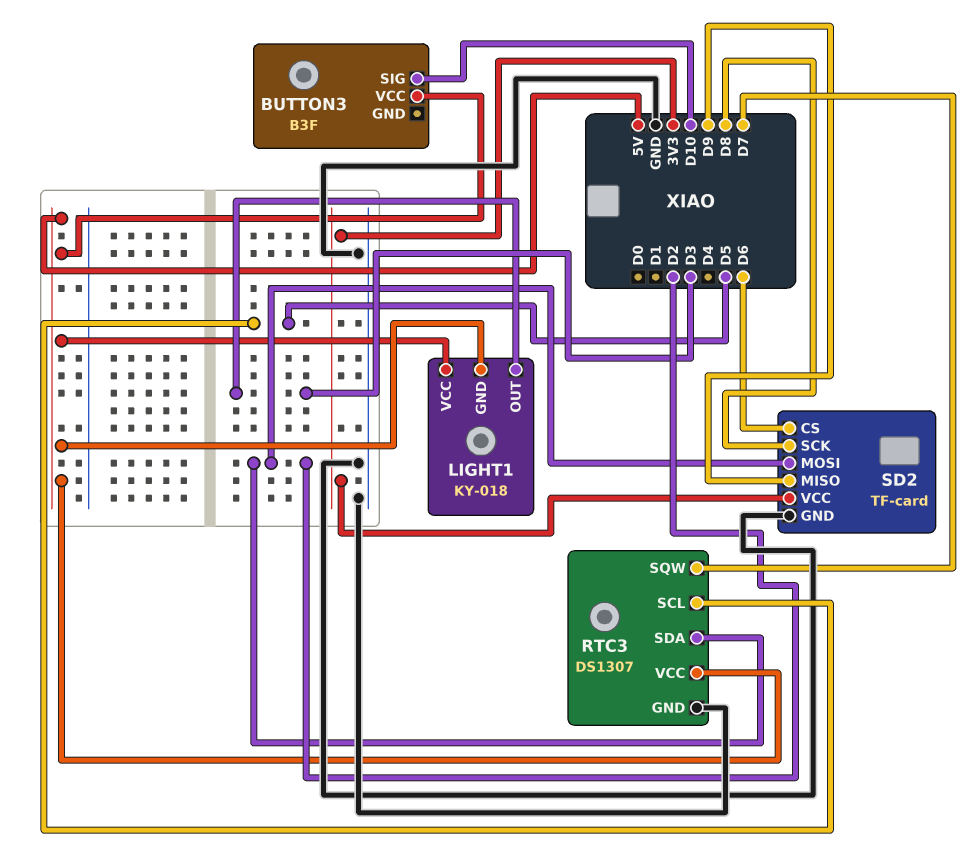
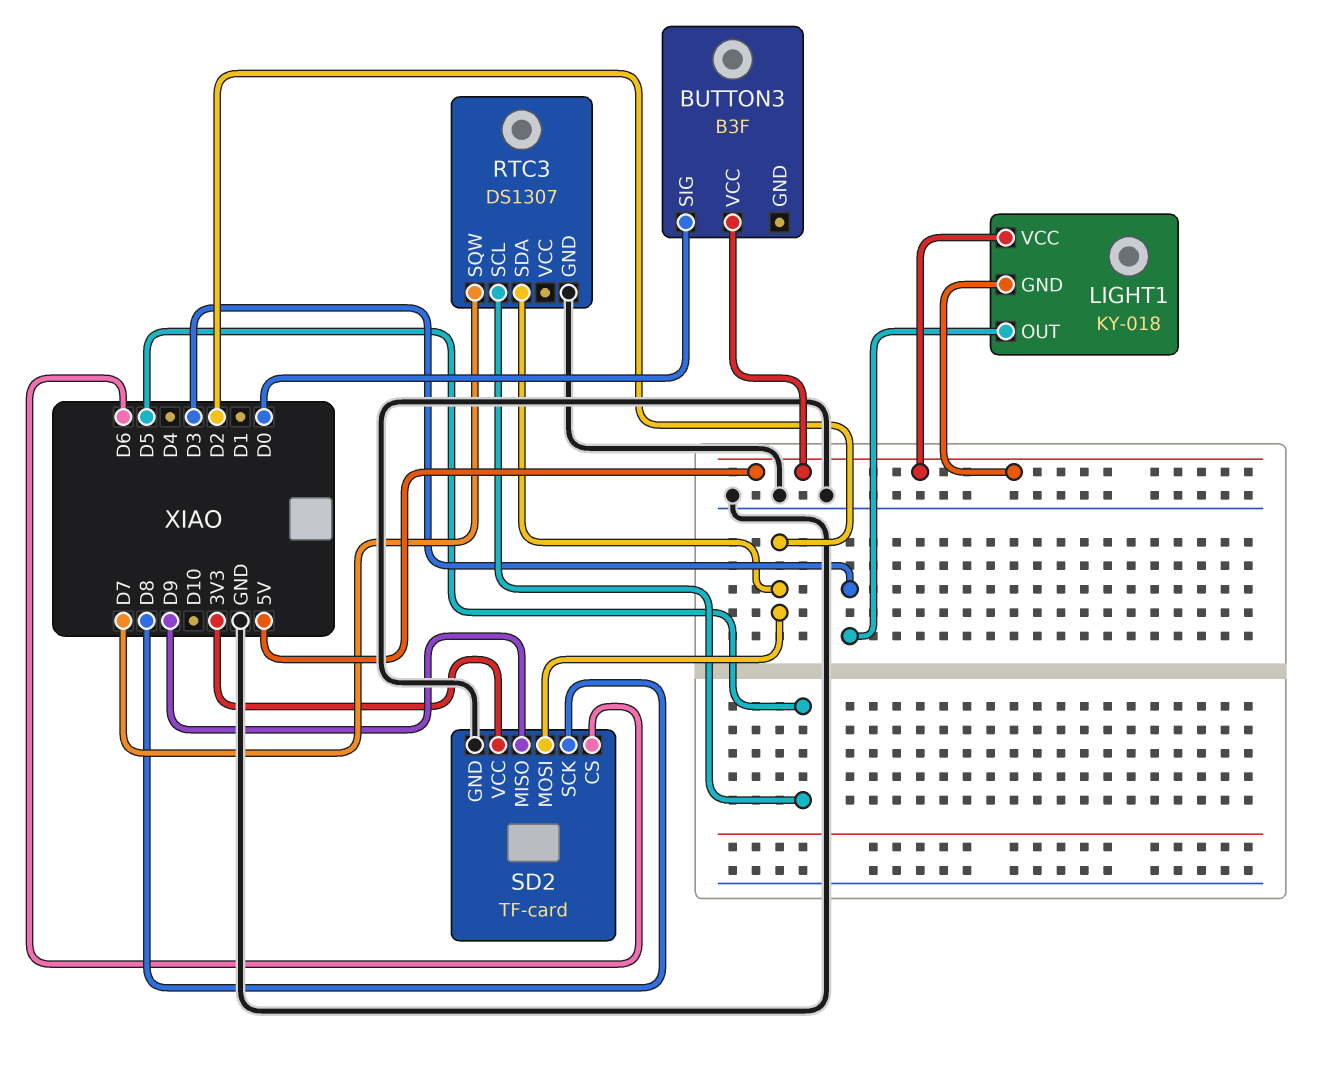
BUTTON3 pin SIG: D10 -> D0
RTC3 pin VCC: 5V -> none

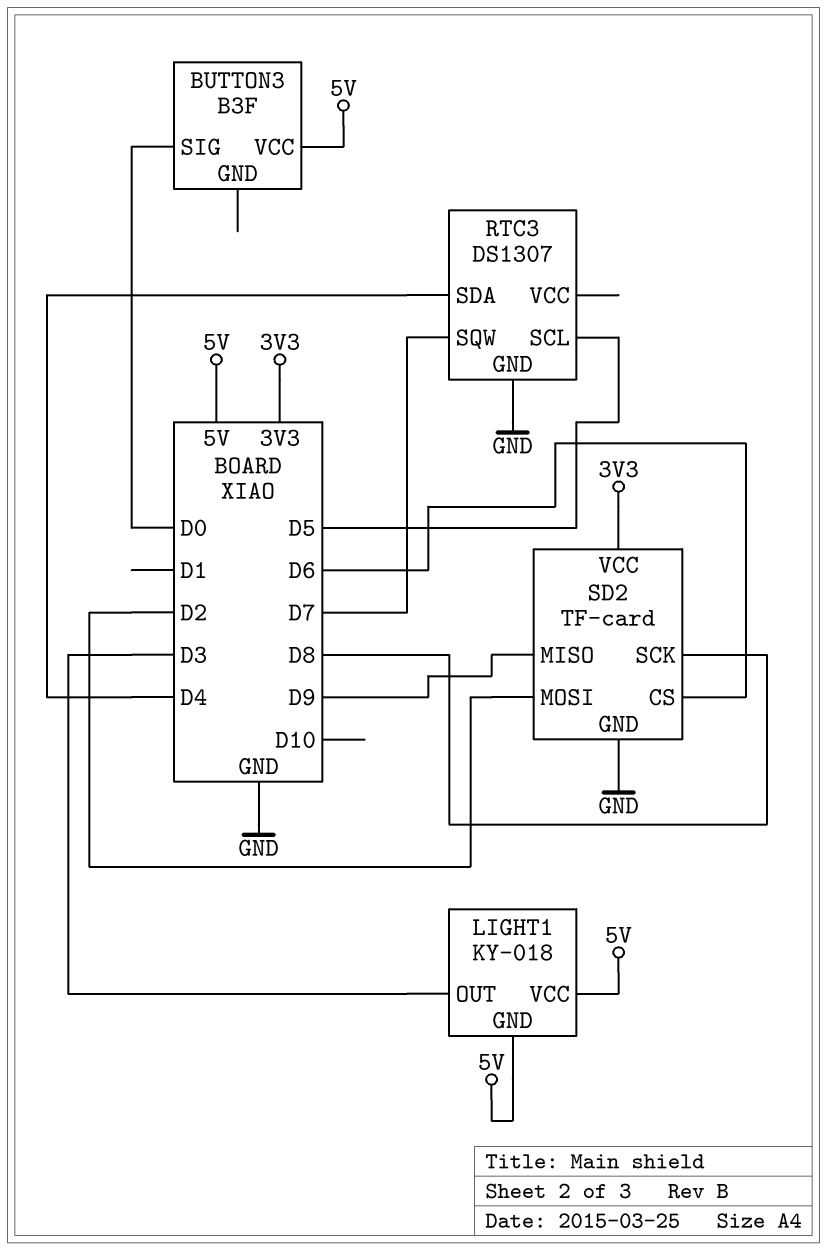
RTC3 pin SDA: D2 -> D4

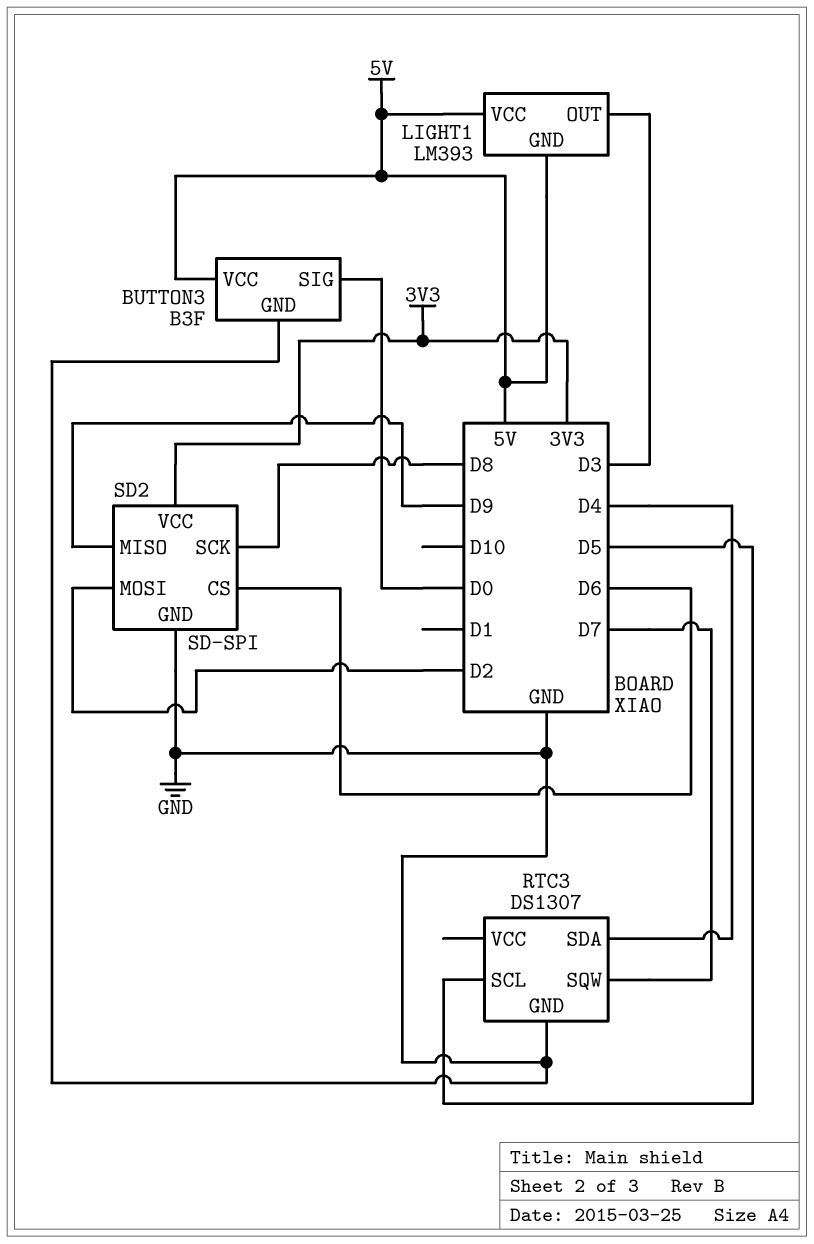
BUTTON3 pin GND: none -> GND
LIGHT1: KY-018 -> LM393
SD2: TF-card -> SD-SPI

